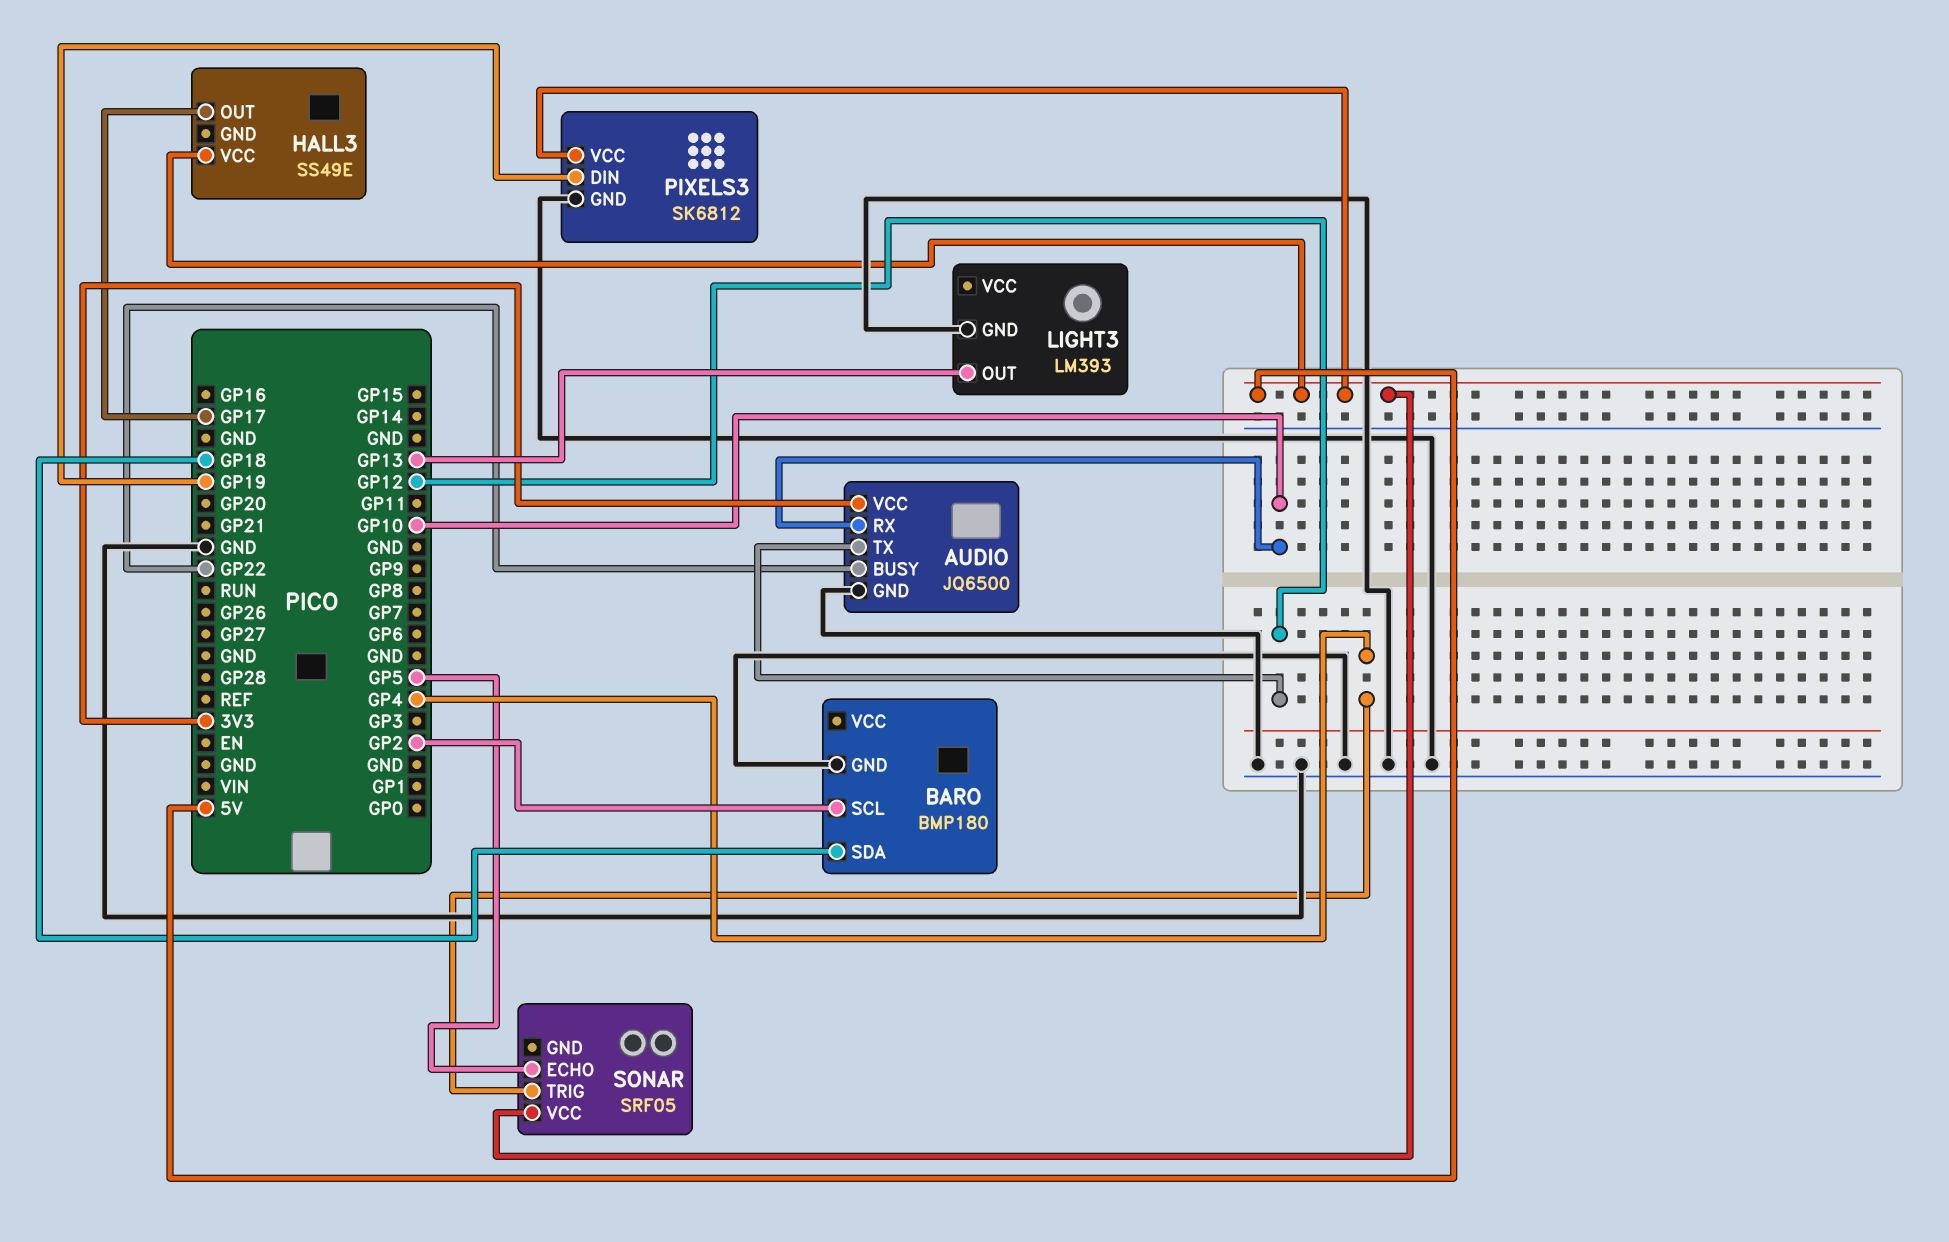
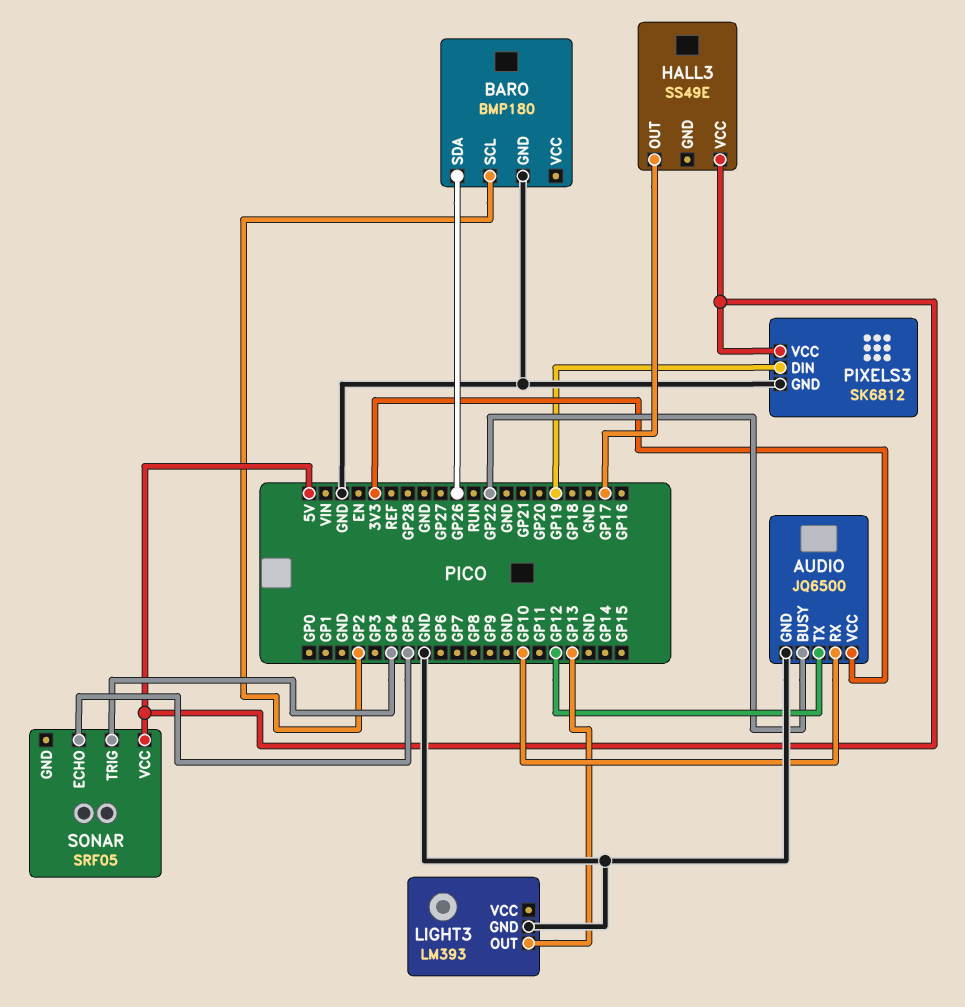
BARO pin SDA: GP18 -> GP26

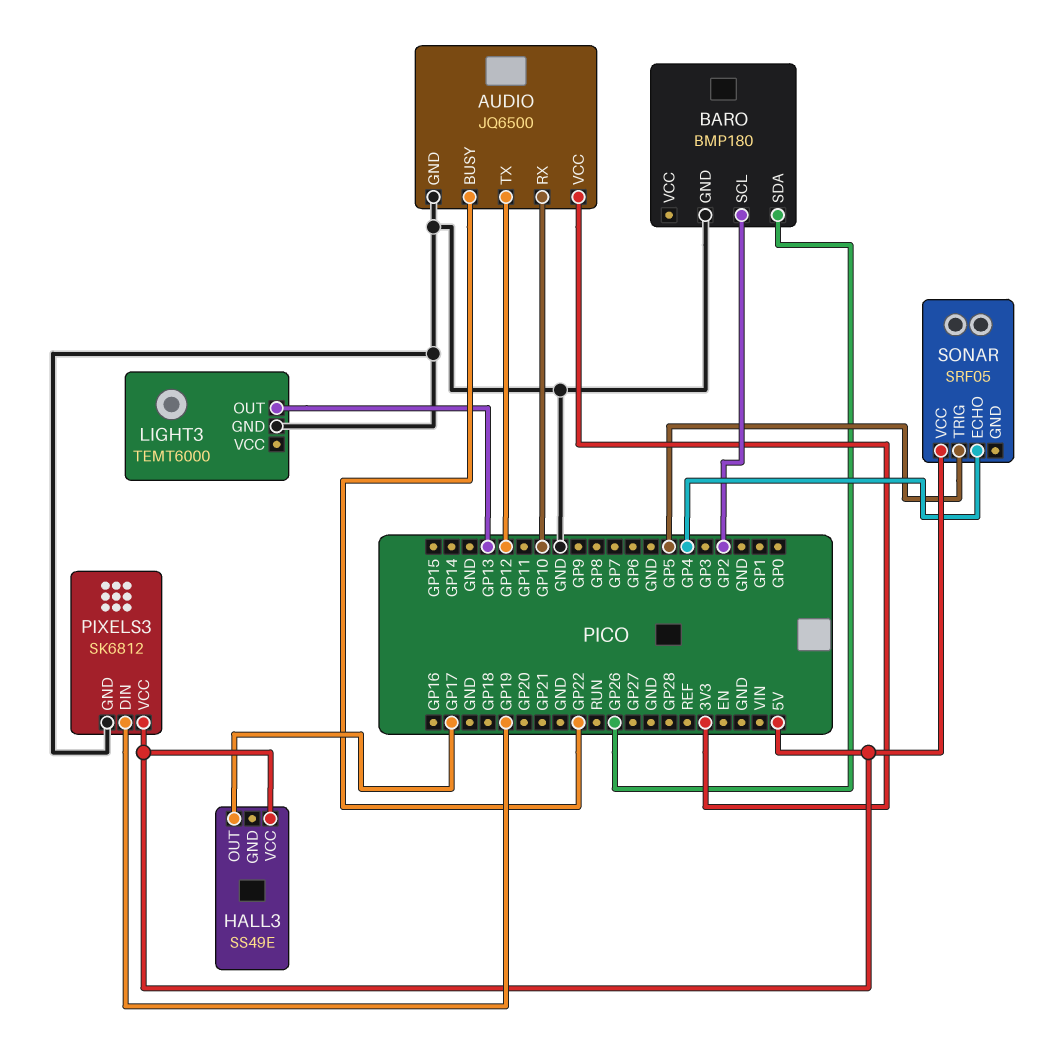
LIGHT3: LM393 -> TEMT6000
SONAR pin ECHO: GP5 -> GP4
SONAR pin TRIG: GP4 -> GP5

